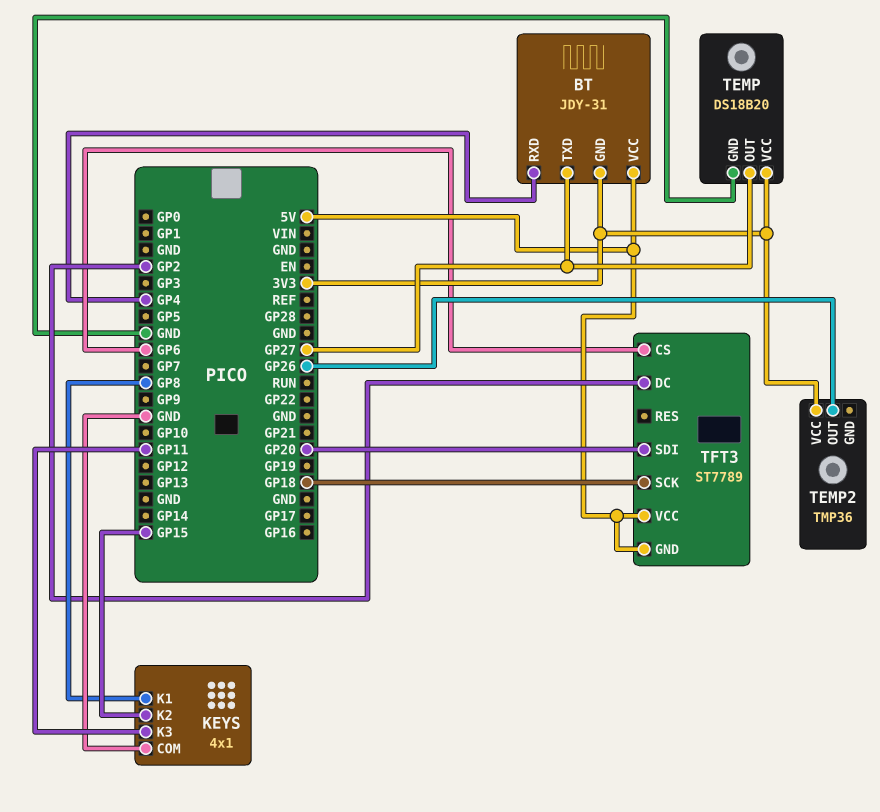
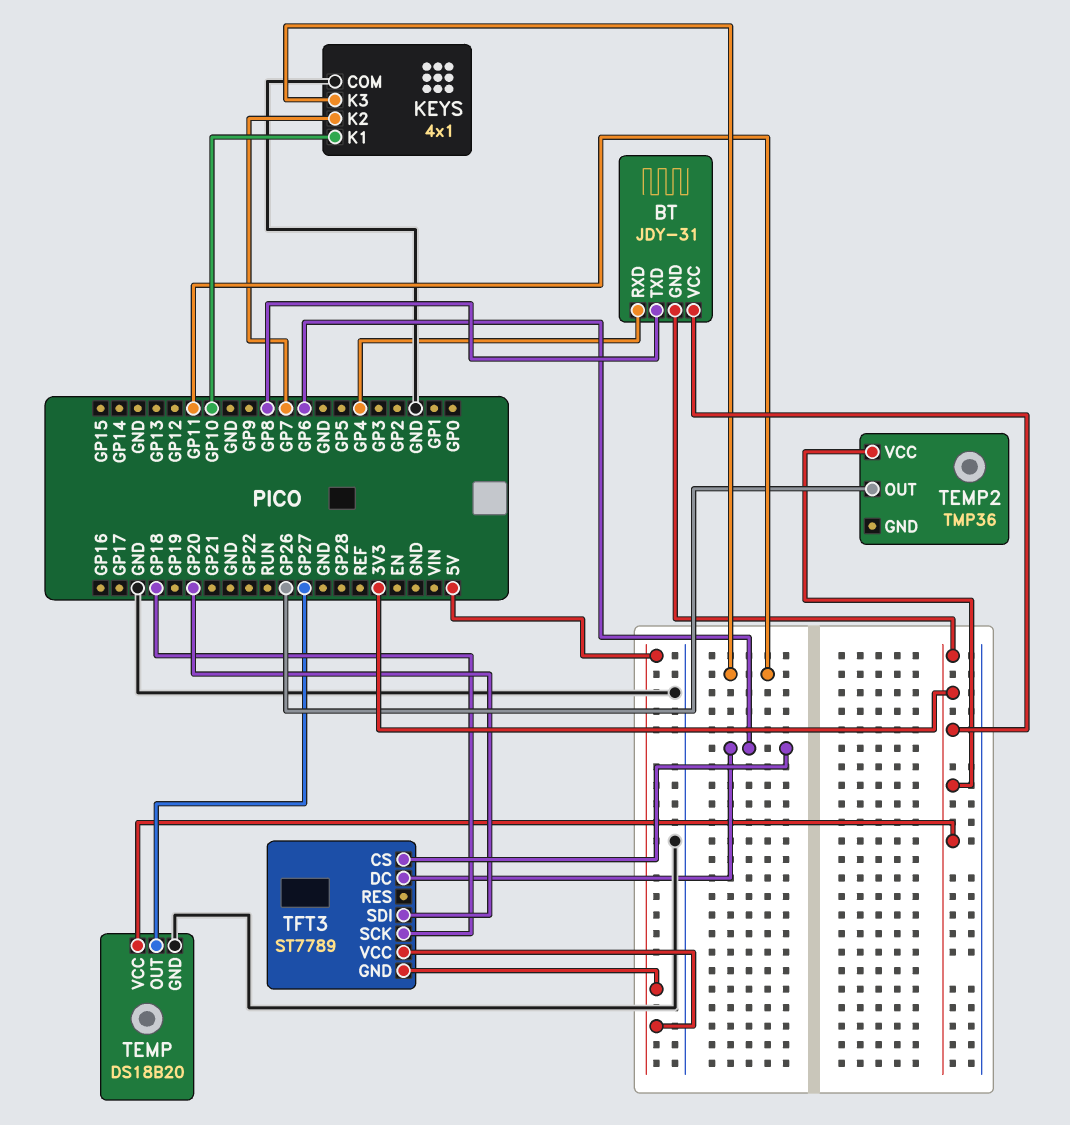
BT pin TXD: GP27 -> GP8
BT pin VCC: 5V -> 3V3
KEYS pin K1: GP8 -> GP10
KEYS pin K2: GP15 -> GP7
TFT3 pin DC: GP2 -> GP6

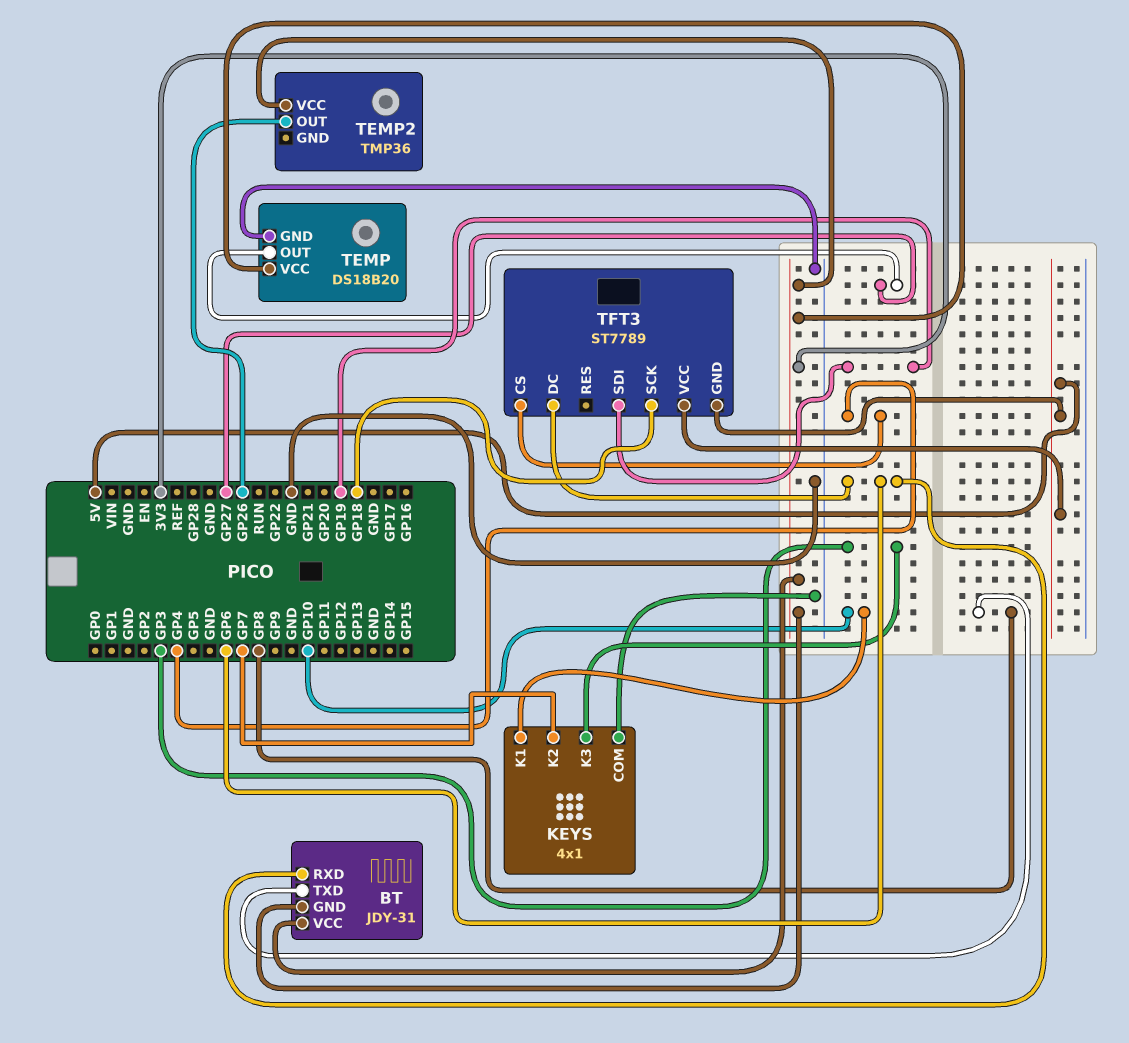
BT pin RXD: GP4 -> GP6
KEYS pin K3: GP11 -> GP3
TFT3 pin CS: GP6 -> GP4
TFT3 pin SDI: GP20 -> GP19

